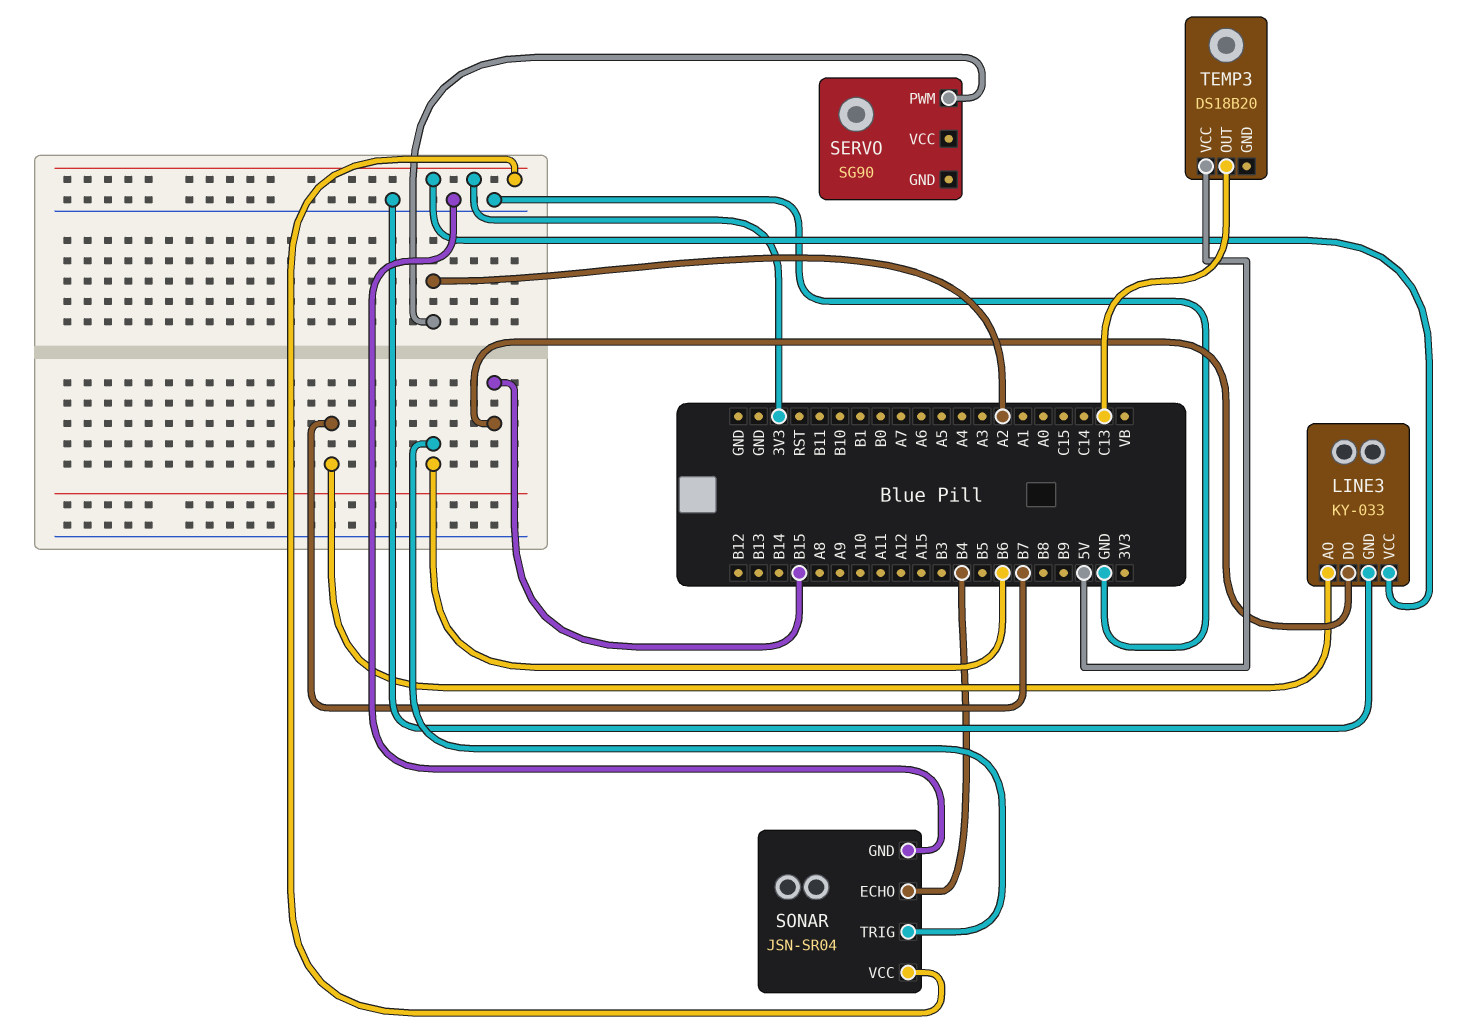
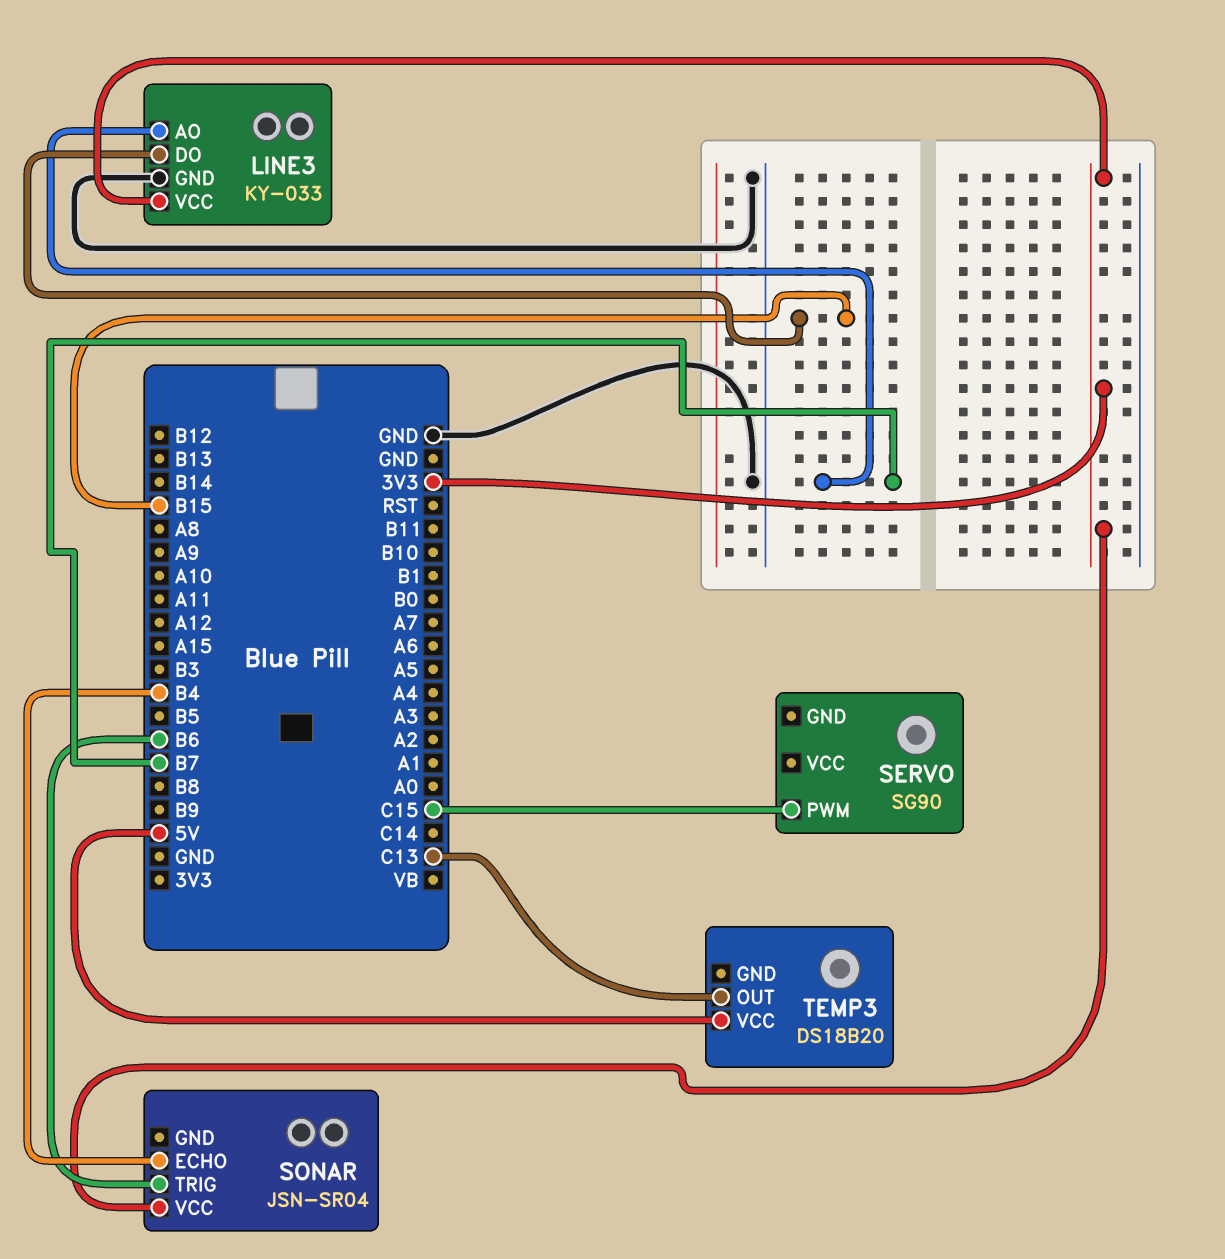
SERVO pin PWM: A2 -> C15
SONAR pin GND: GND -> none

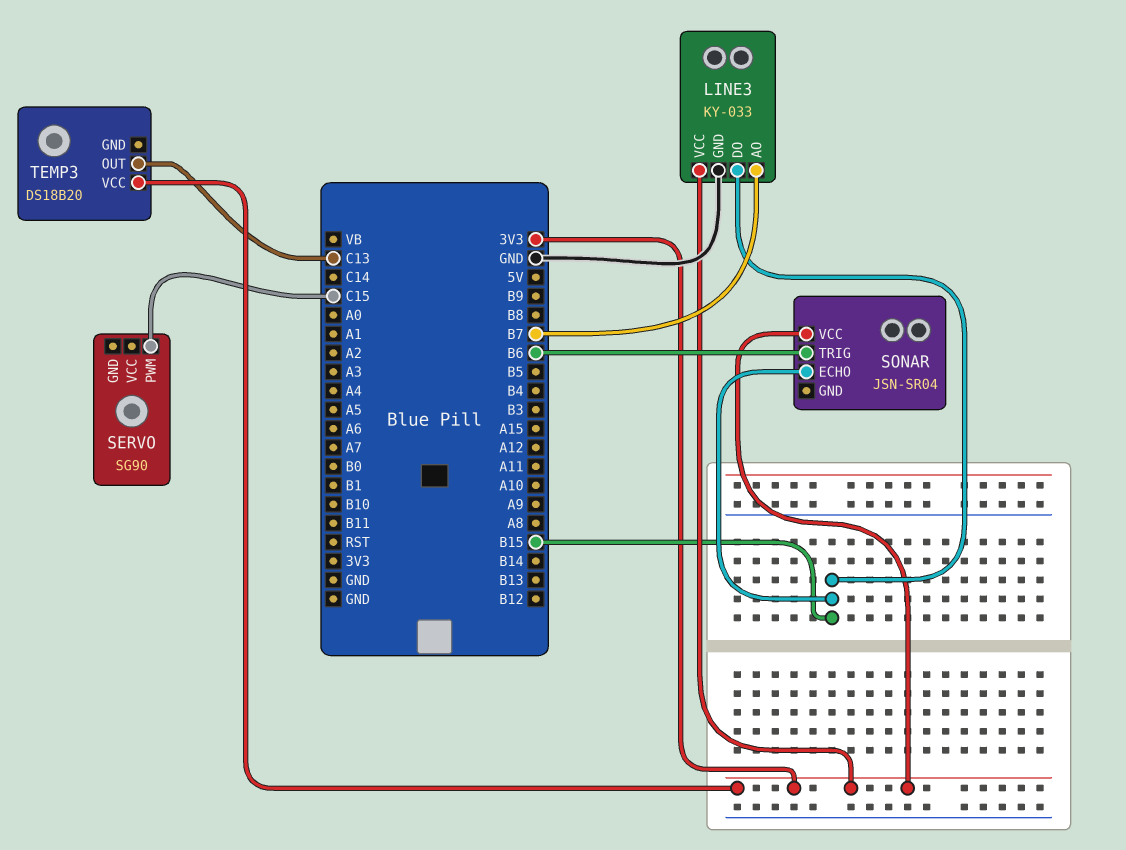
SONAR pin ECHO: B4 -> B15
TEMP3 pin VCC: 5V -> 3V3

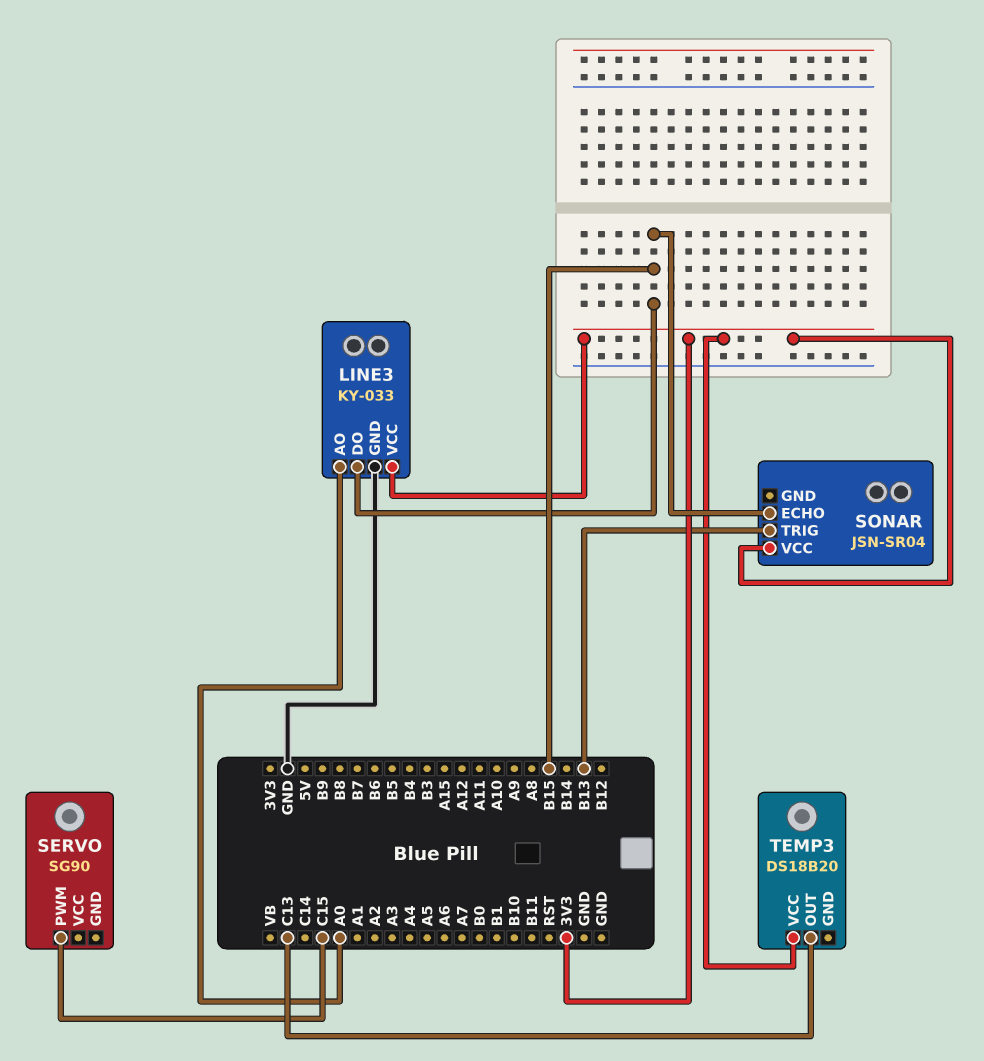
LINE3 pin AO: B7 -> A0
SONAR pin TRIG: B6 -> B13

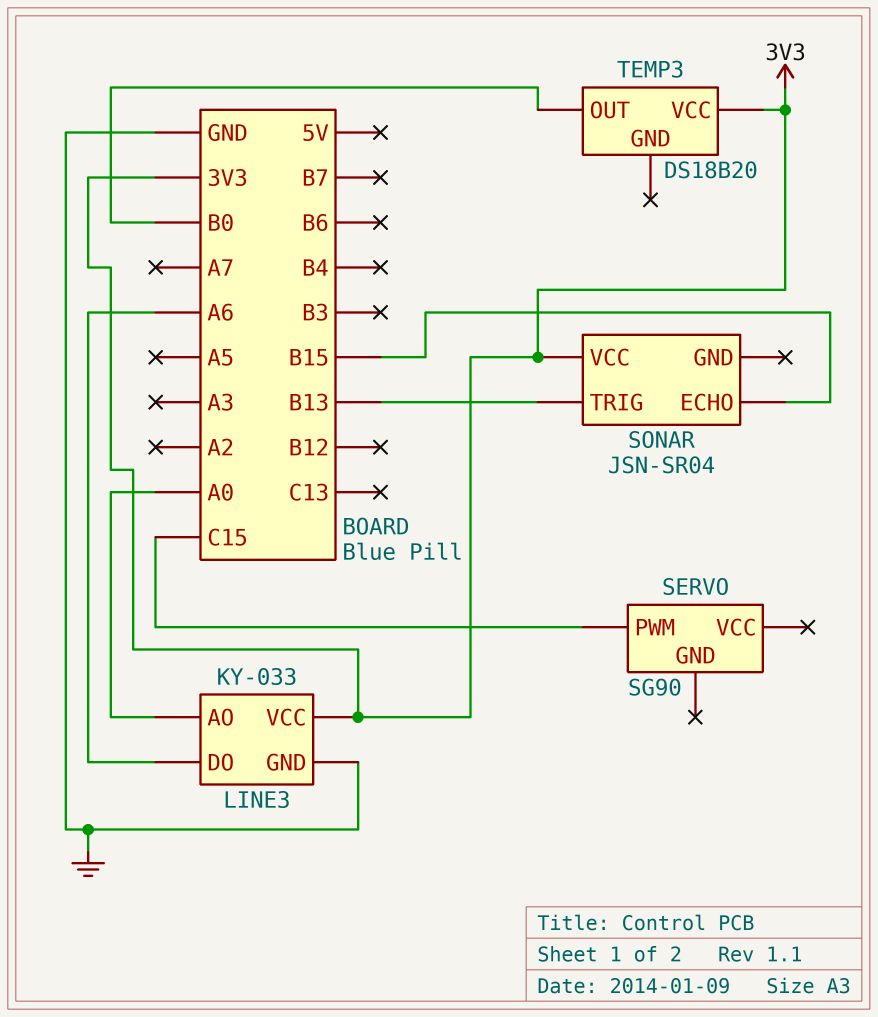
LINE3 pin DO: B15 -> A6
TEMP3 pin OUT: C13 -> B0

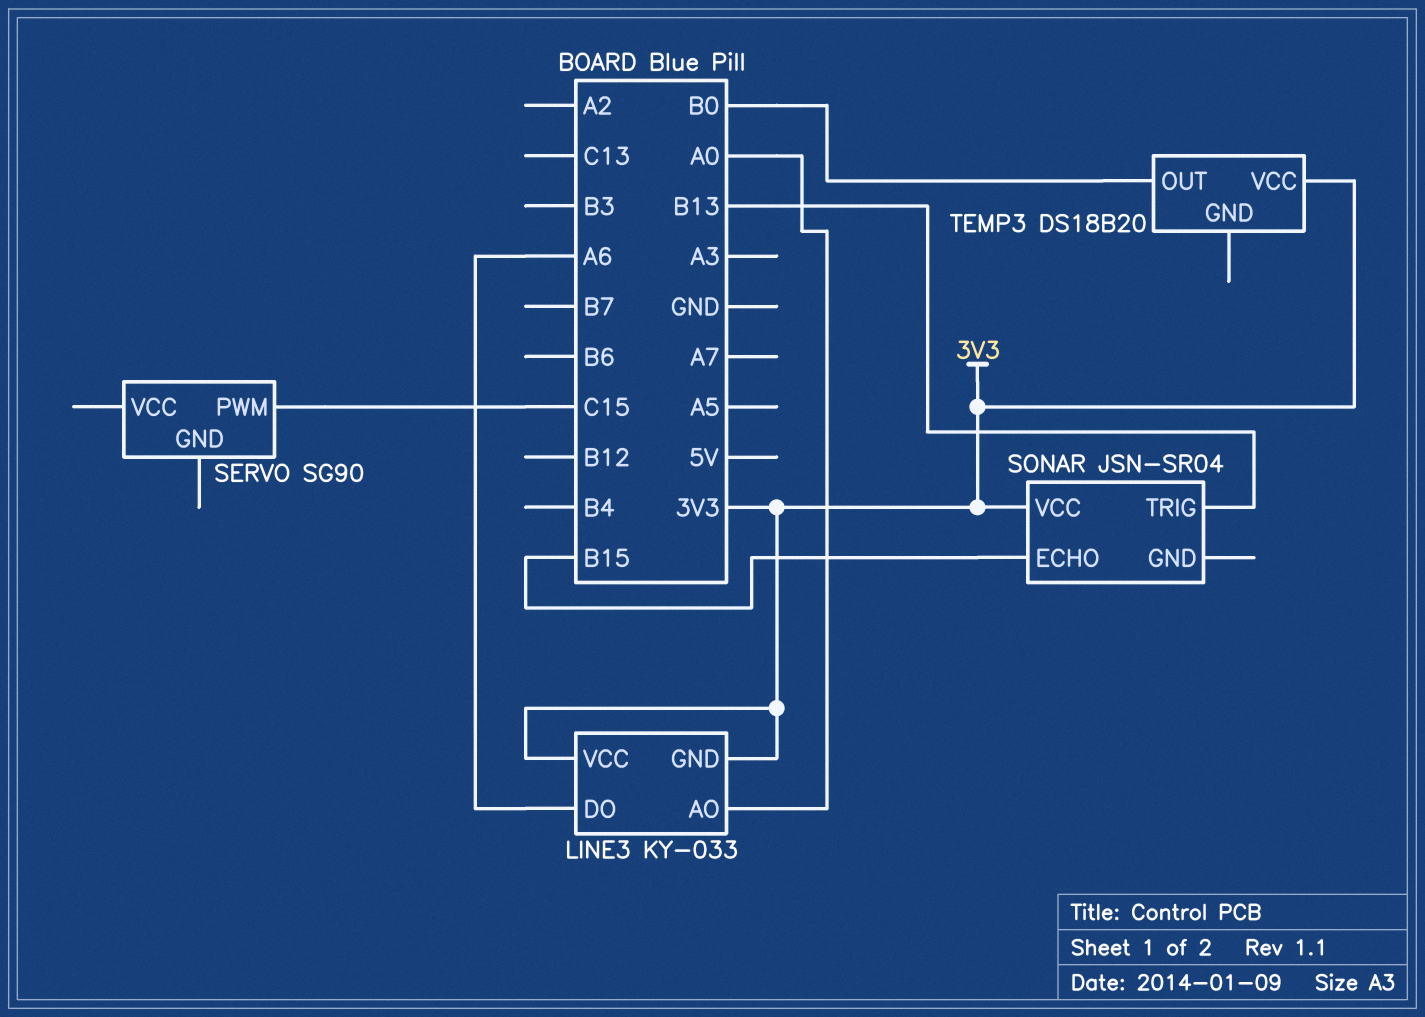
LINE3 pin GND: GND -> 3V3

